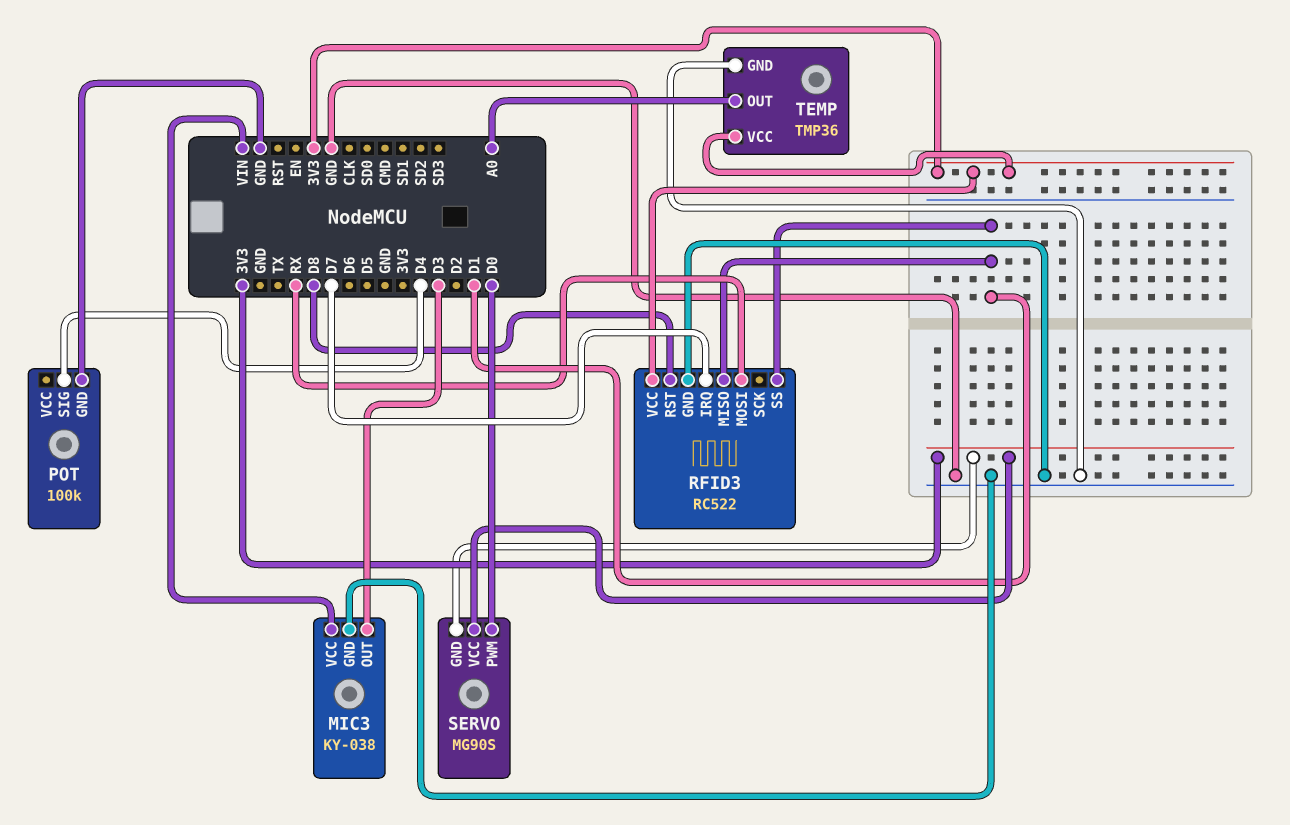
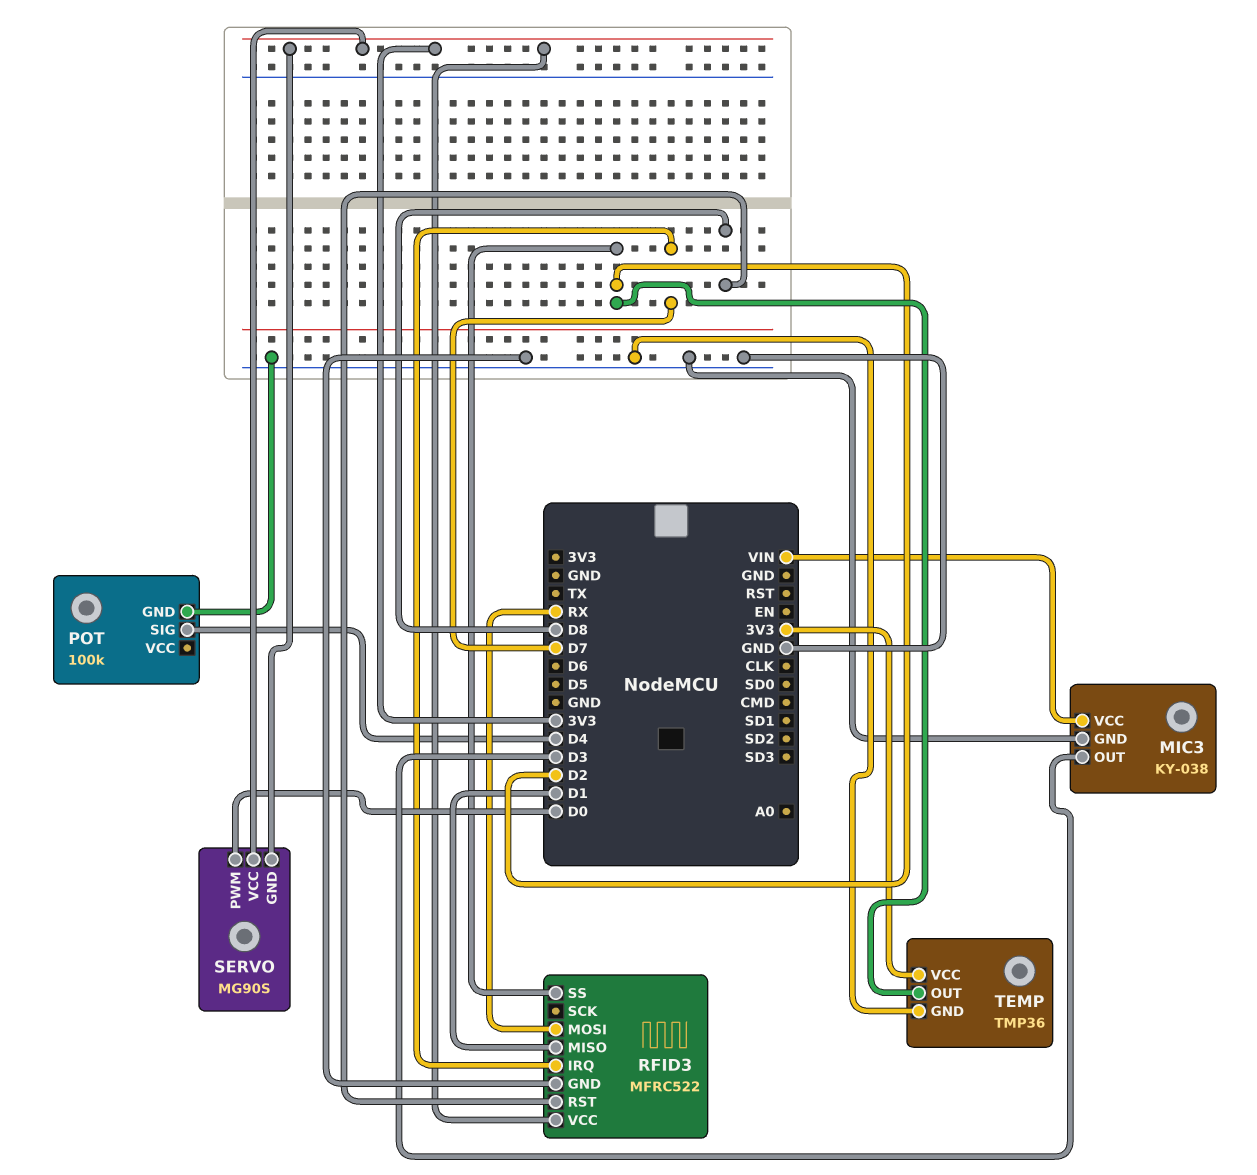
RFID3: RC522 -> MFRC522
RFID3 pin SS: D1 -> D2
TEMP pin OUT: A0 -> D2

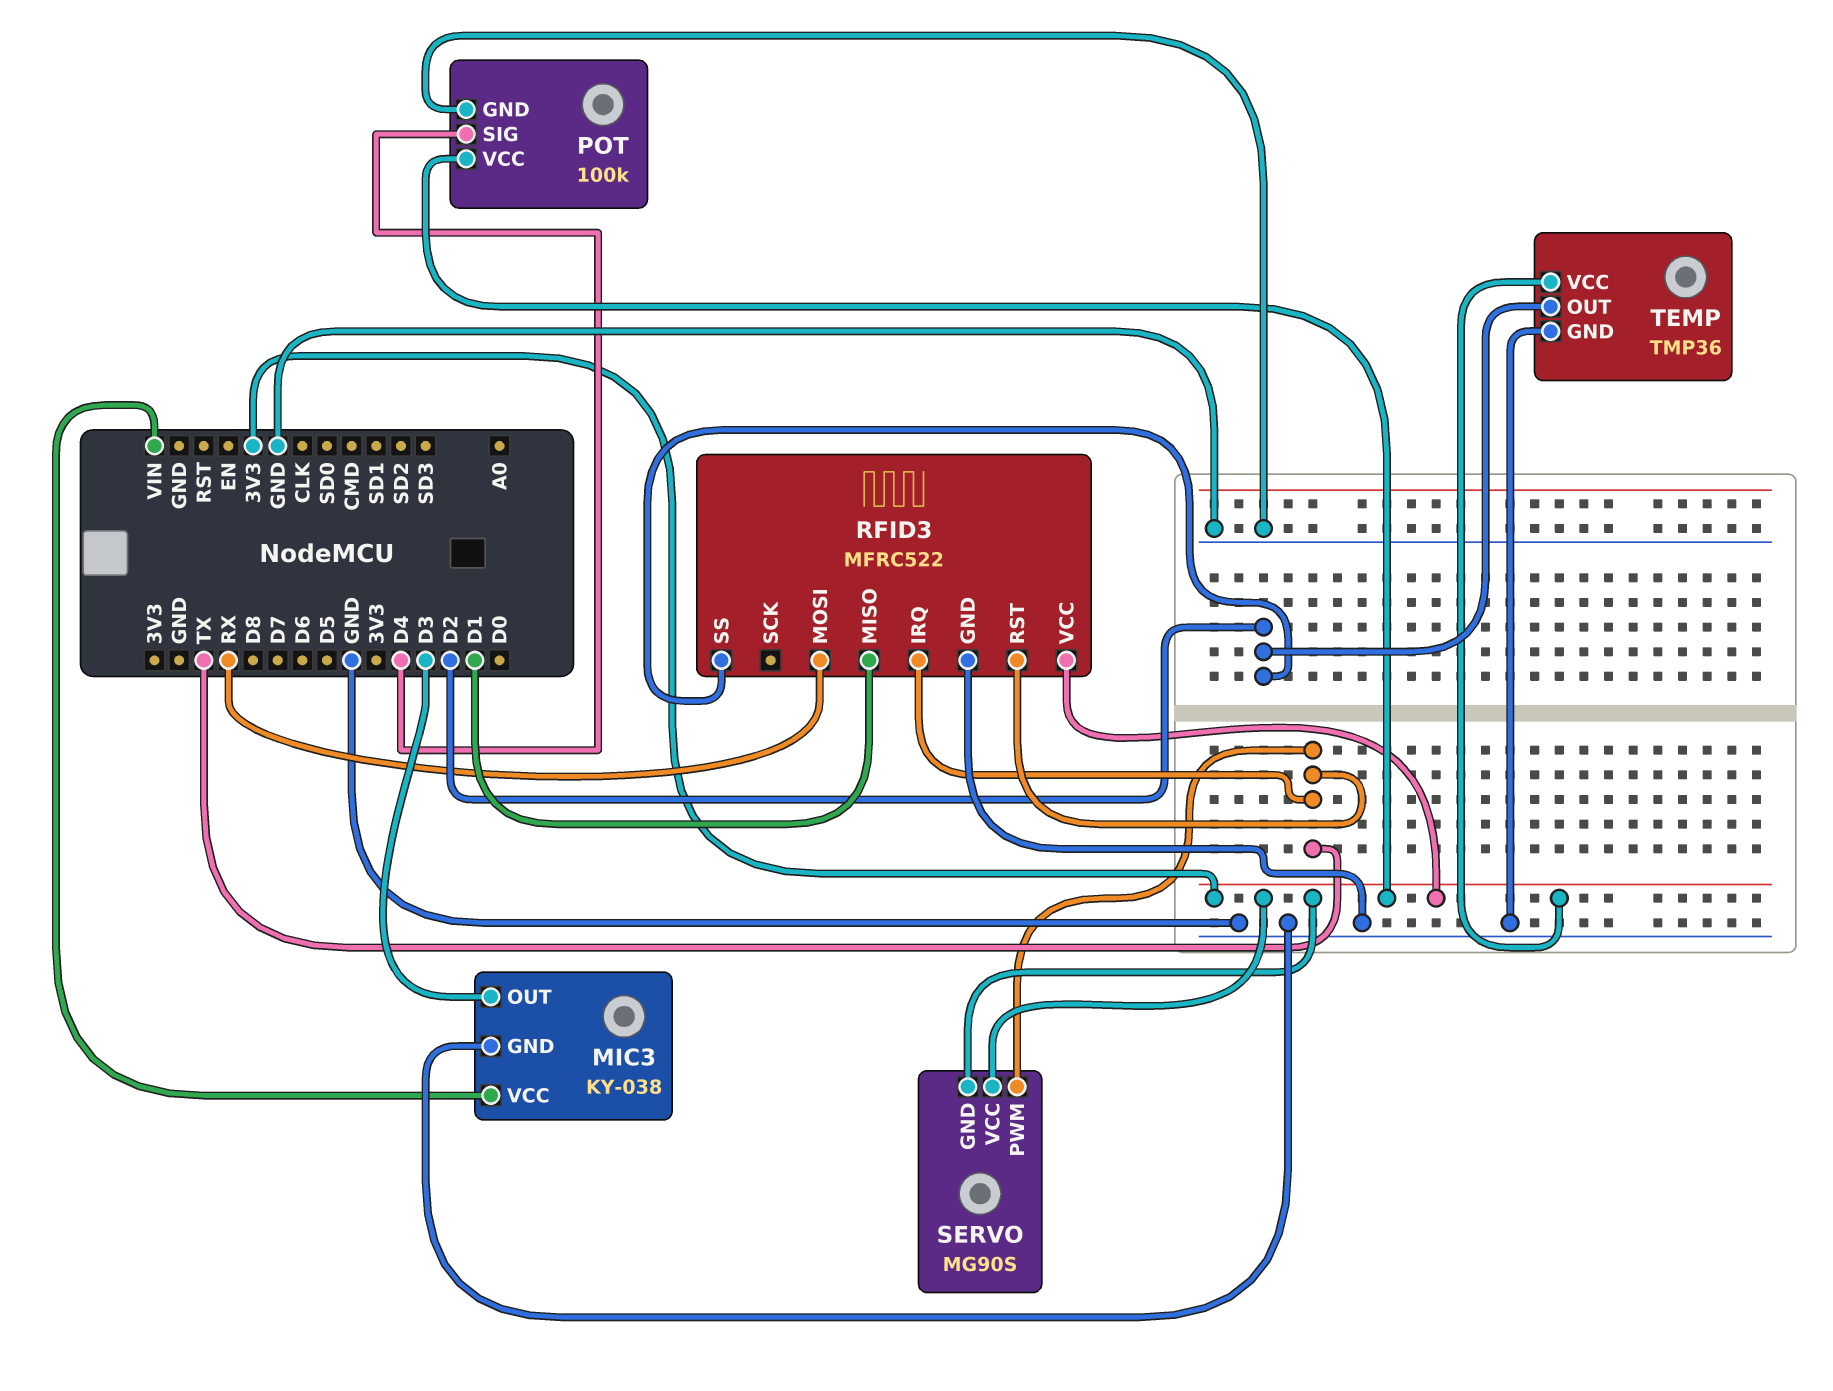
POT pin VCC: none -> 3V3
RFID3 pin IRQ: D7 -> TX
RFID3 pin RST: D8 -> TX
SERVO pin PWM: D0 -> TX

